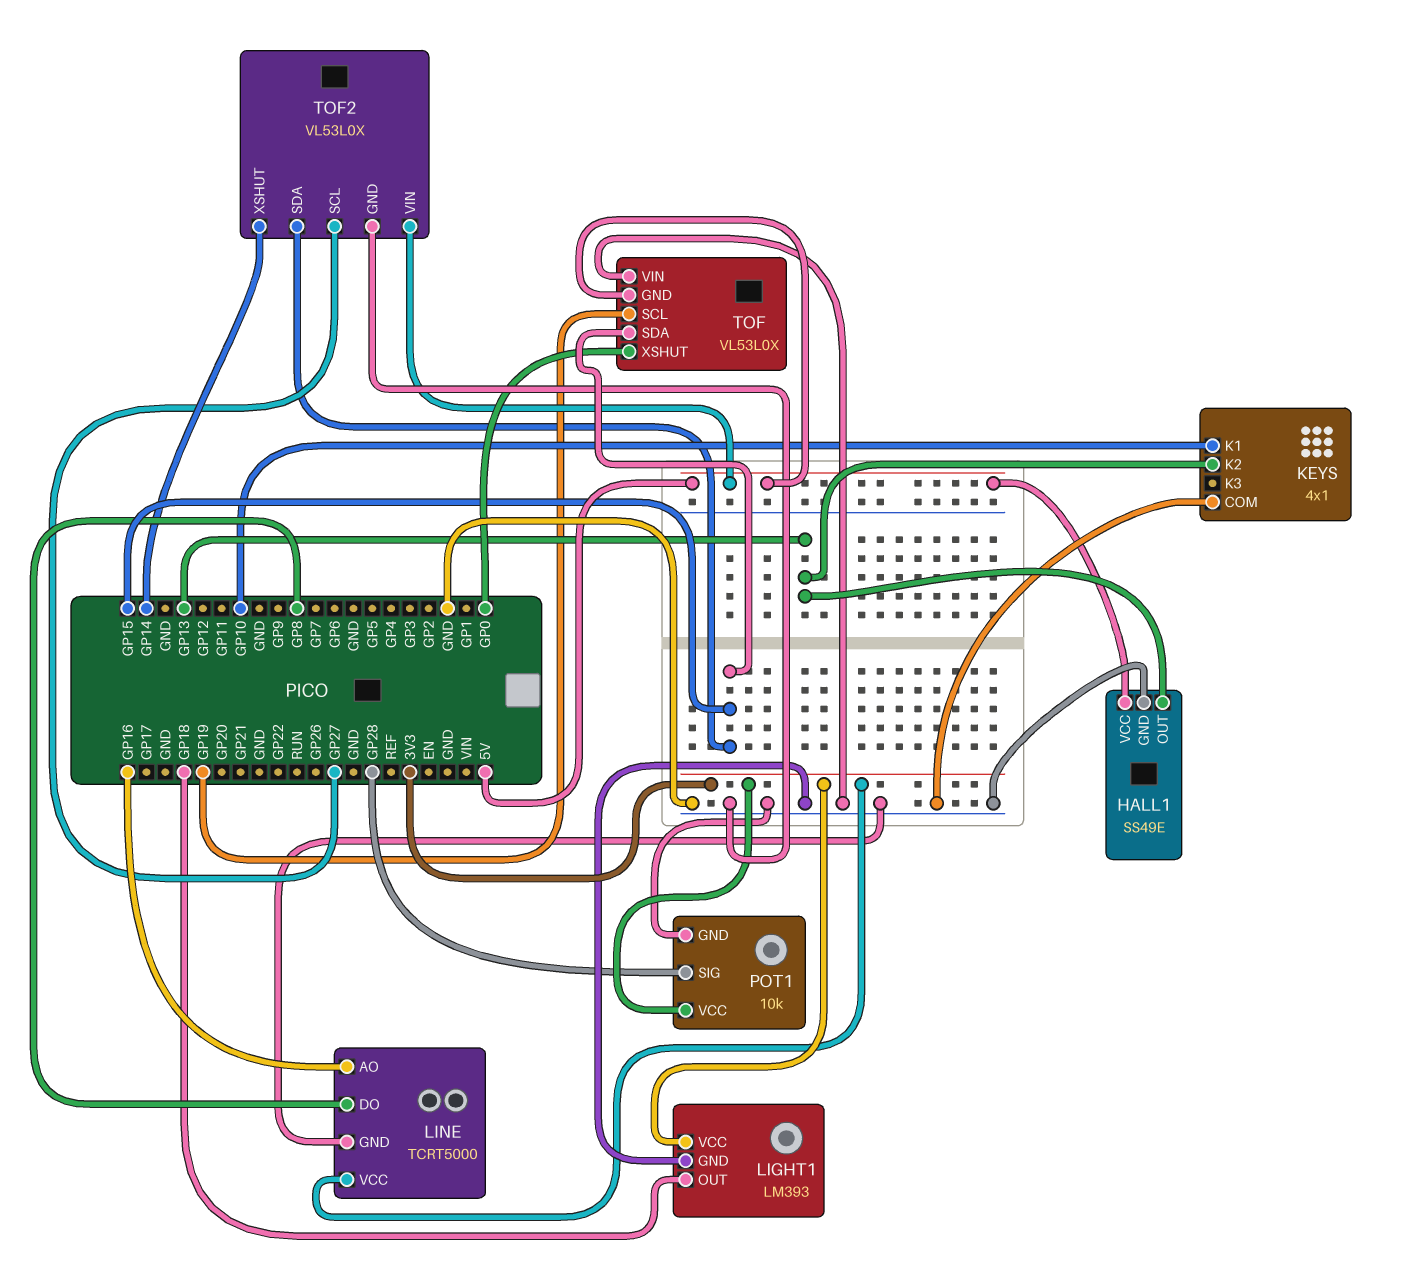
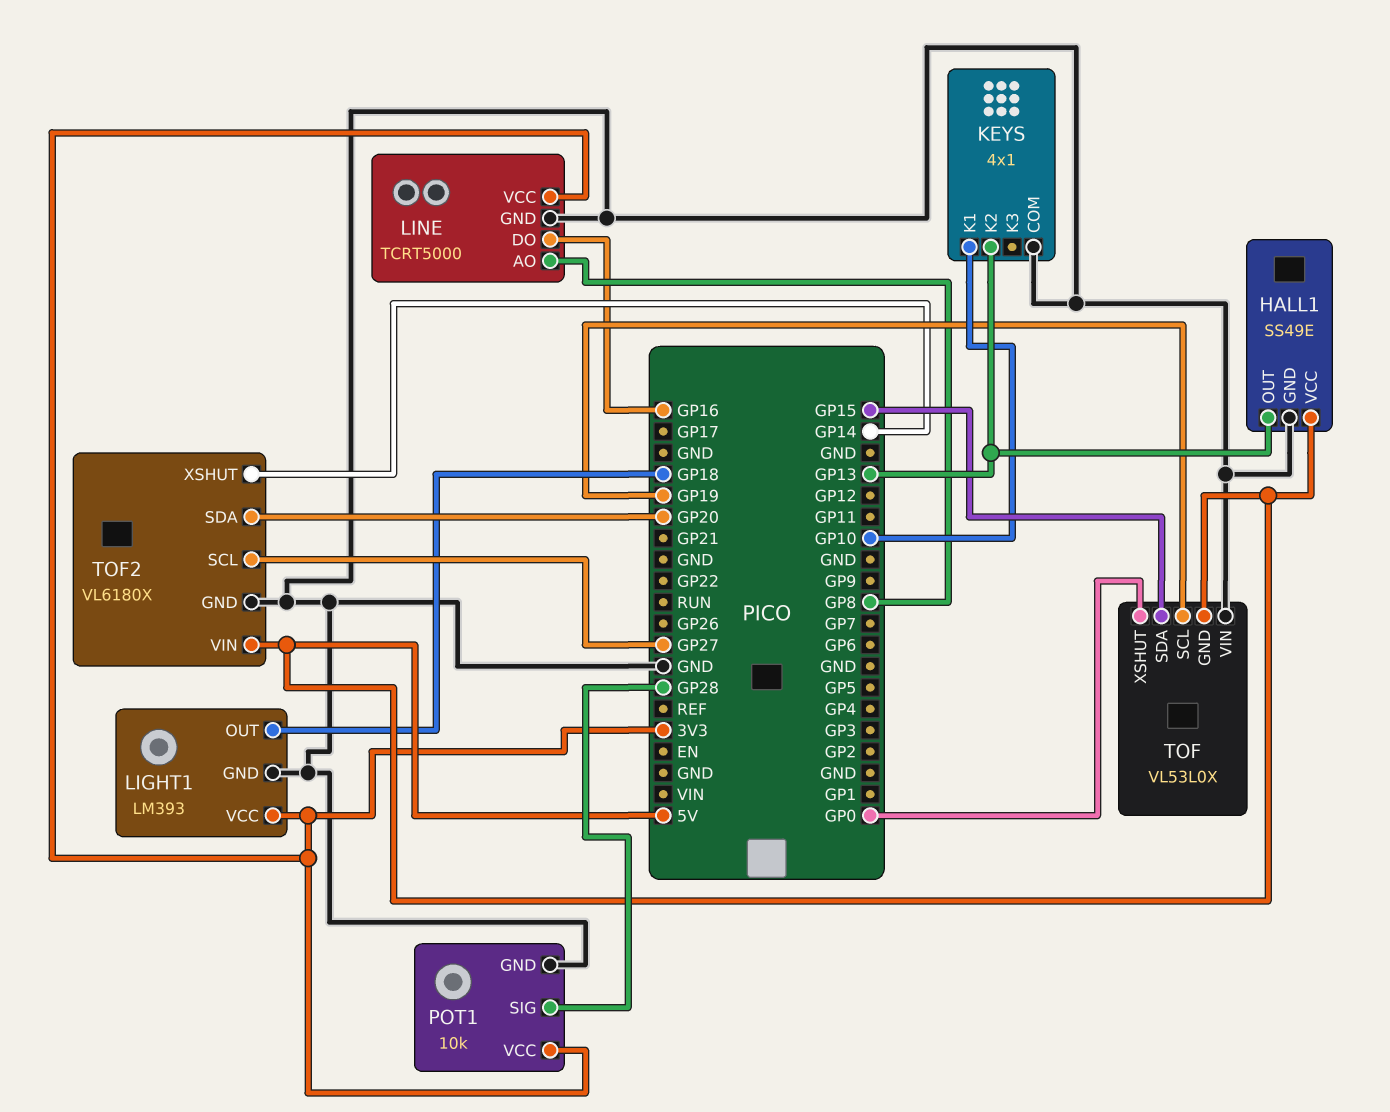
LINE pin AO: GP16 -> GP8
LINE pin DO: GP8 -> GP16
TOF2: VL53L0X -> VL6180X
TOF2 pin SDA: GP15 -> GP20

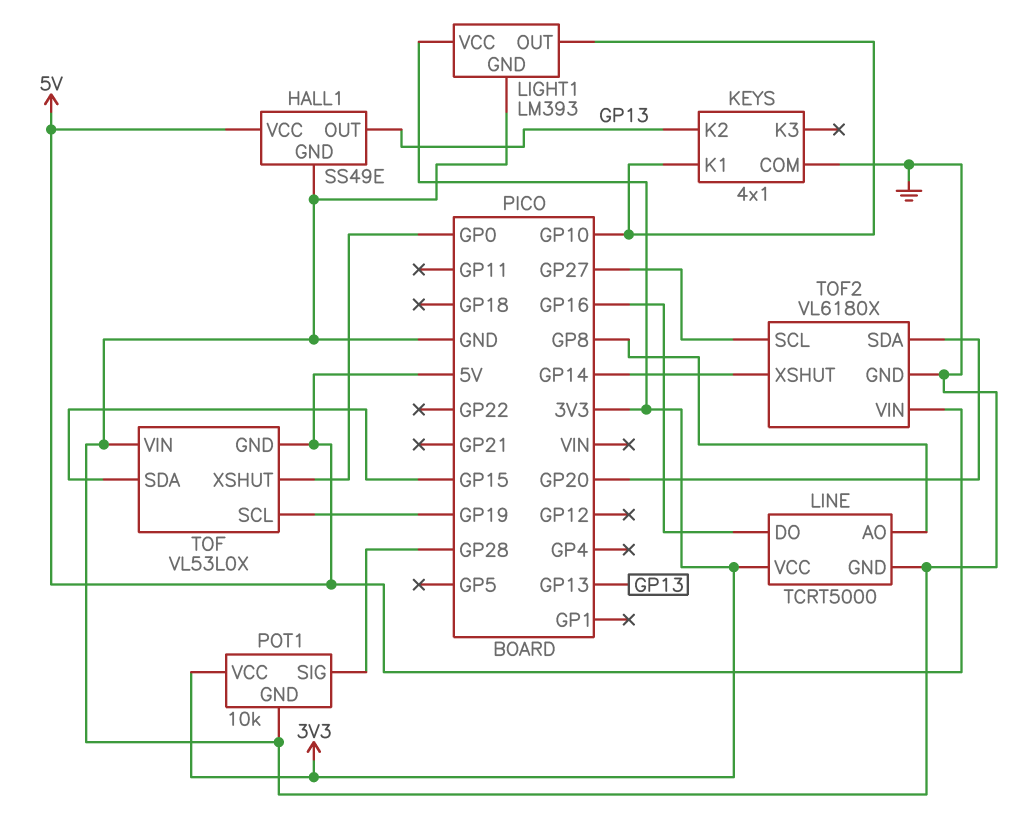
LIGHT1 pin OUT: GP18 -> GP10

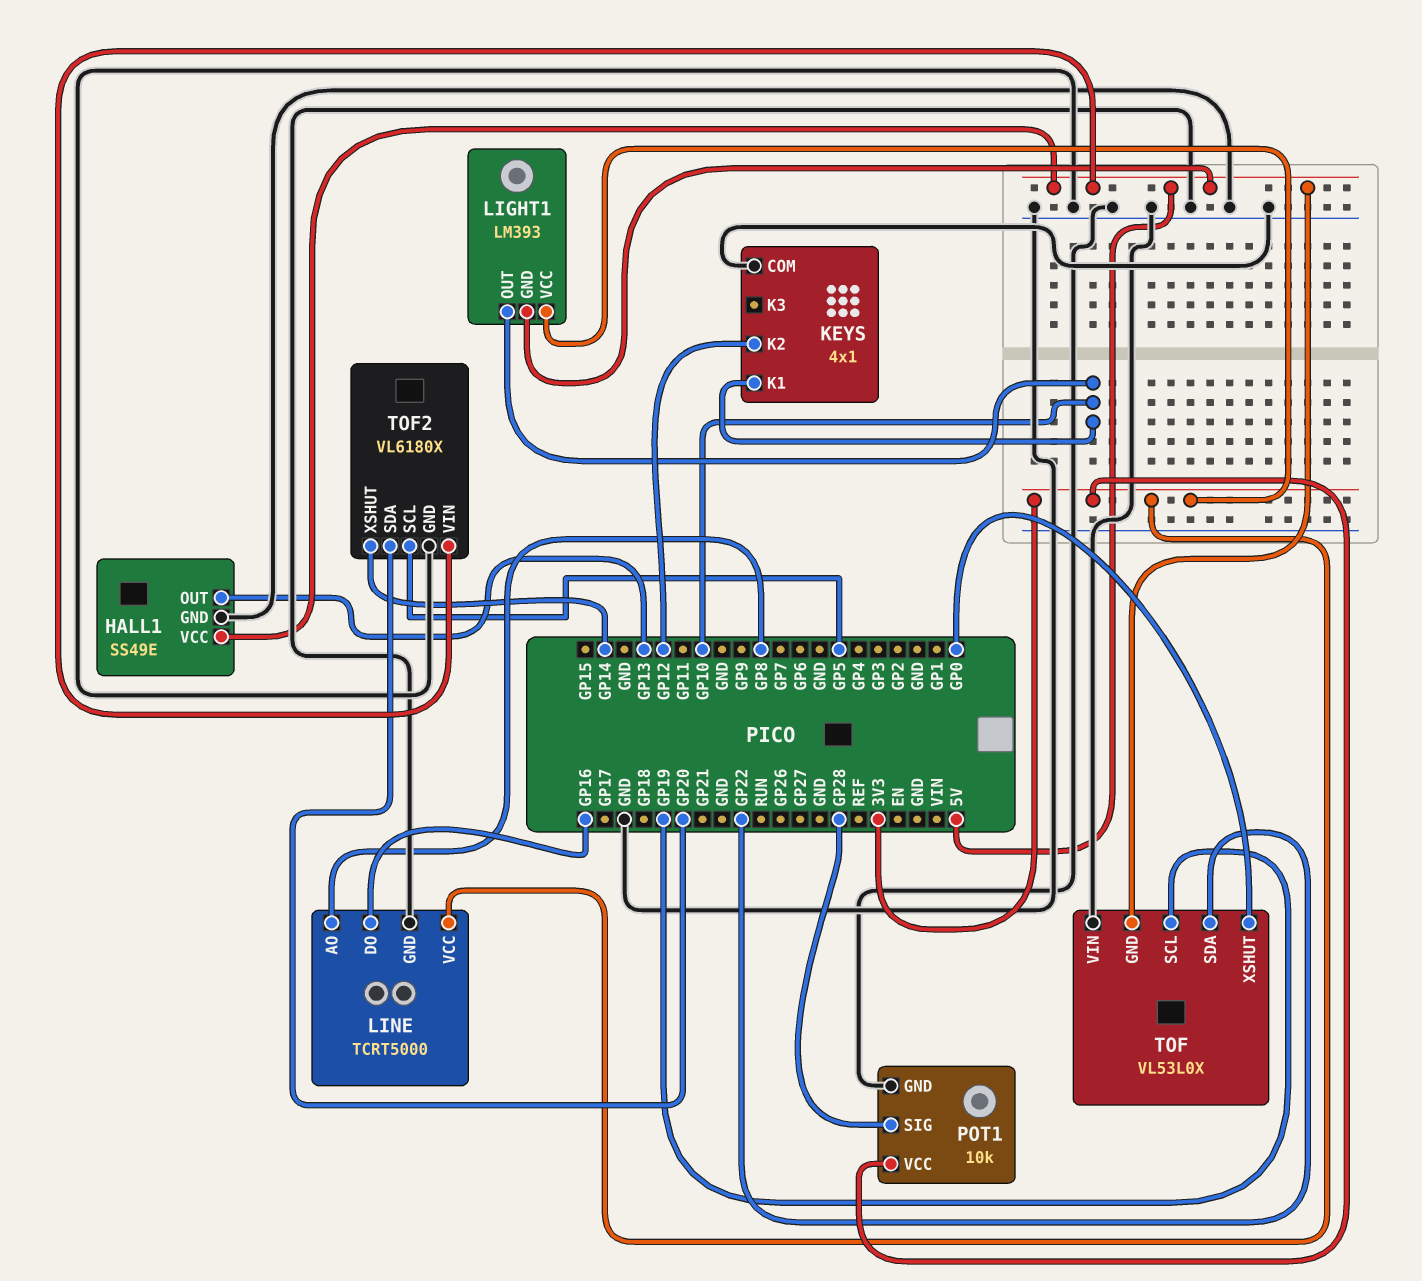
KEYS pin K2: GP13 -> GP12
LIGHT1 pin GND: GND -> 5V
TOF pin SDA: GP15 -> GP22
TOF2 pin SCL: GP27 -> GP5

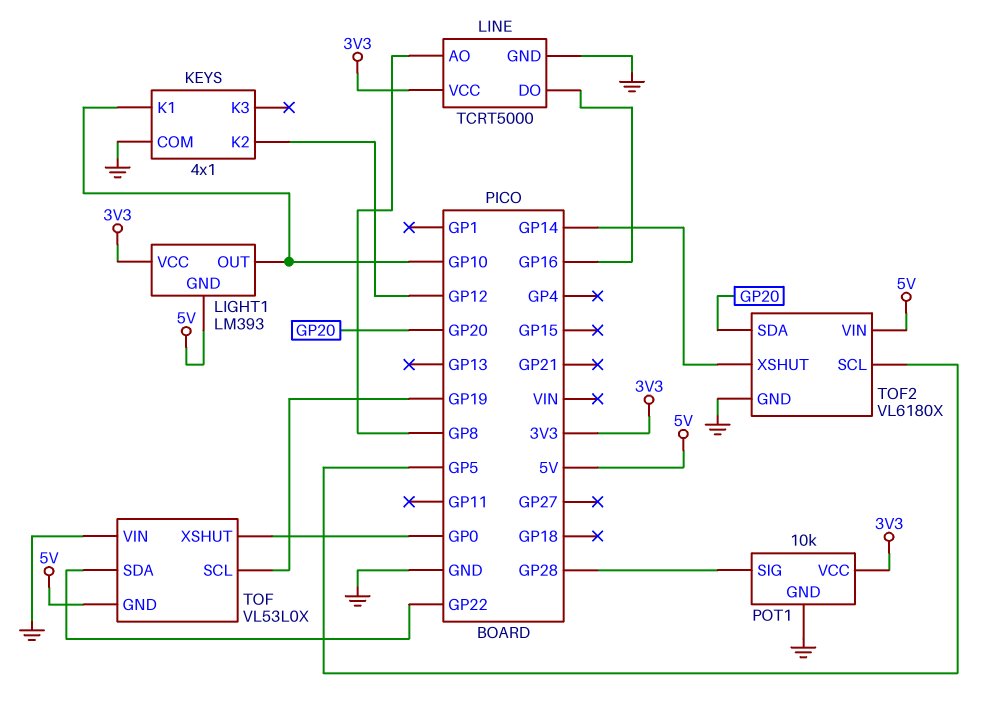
HALL1: SS49E -> none
HALL1 pin GND: GND -> none
HALL1 pin OUT: GP13 -> none
HALL1 pin VCC: 5V -> none

